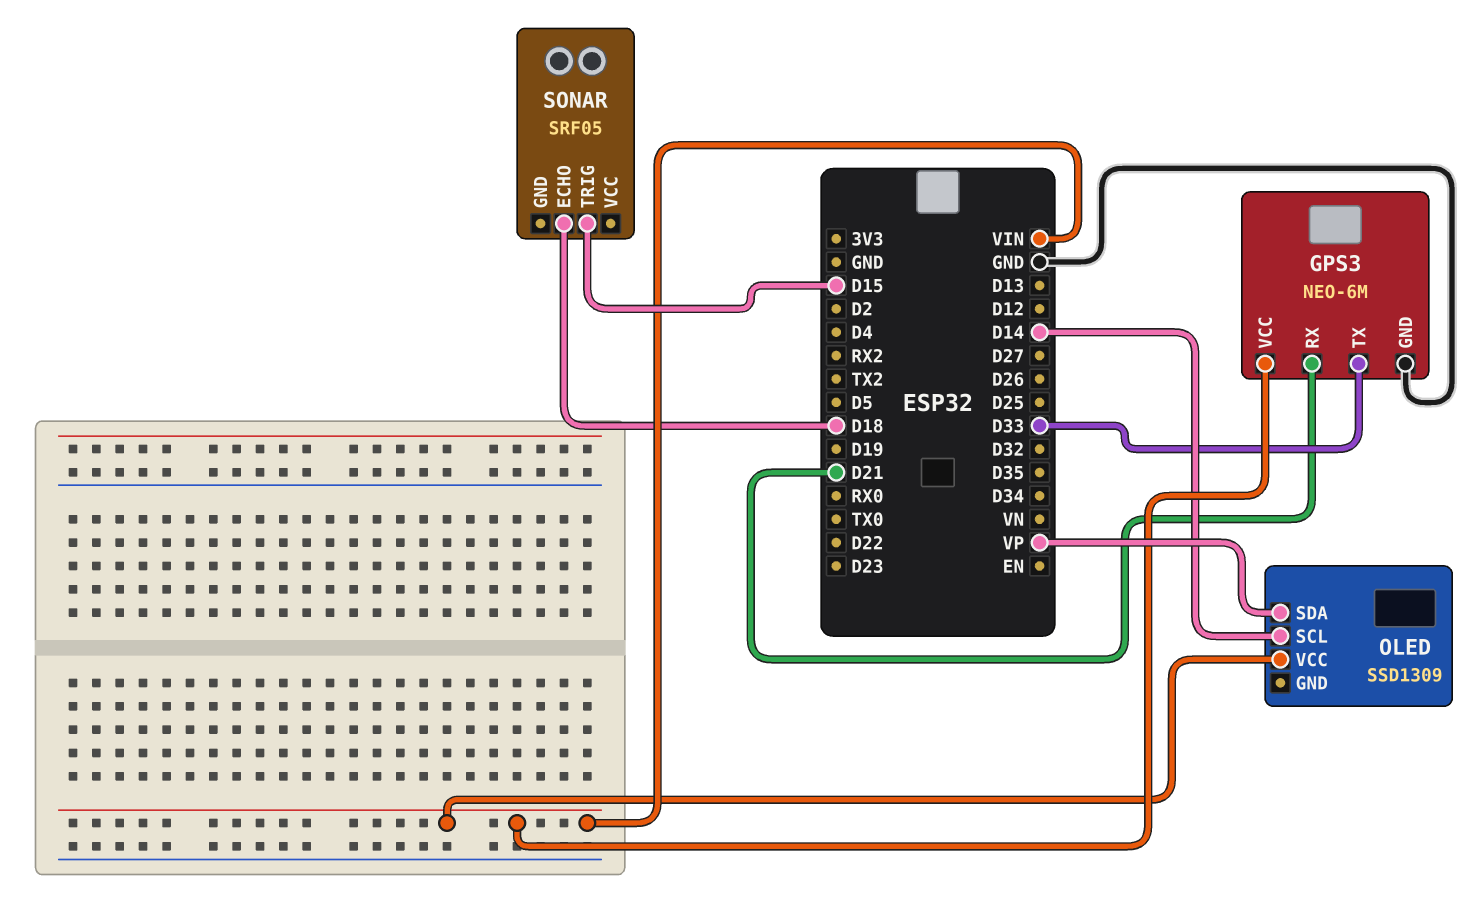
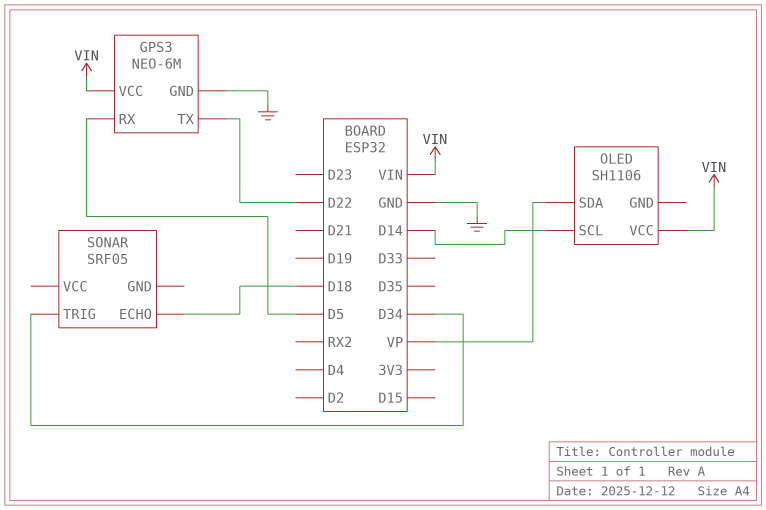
GPS3 pin RX: D21 -> D5
GPS3 pin TX: D33 -> D22
OLED: SSD1309 -> SH1106
SONAR pin TRIG: D15 -> D34

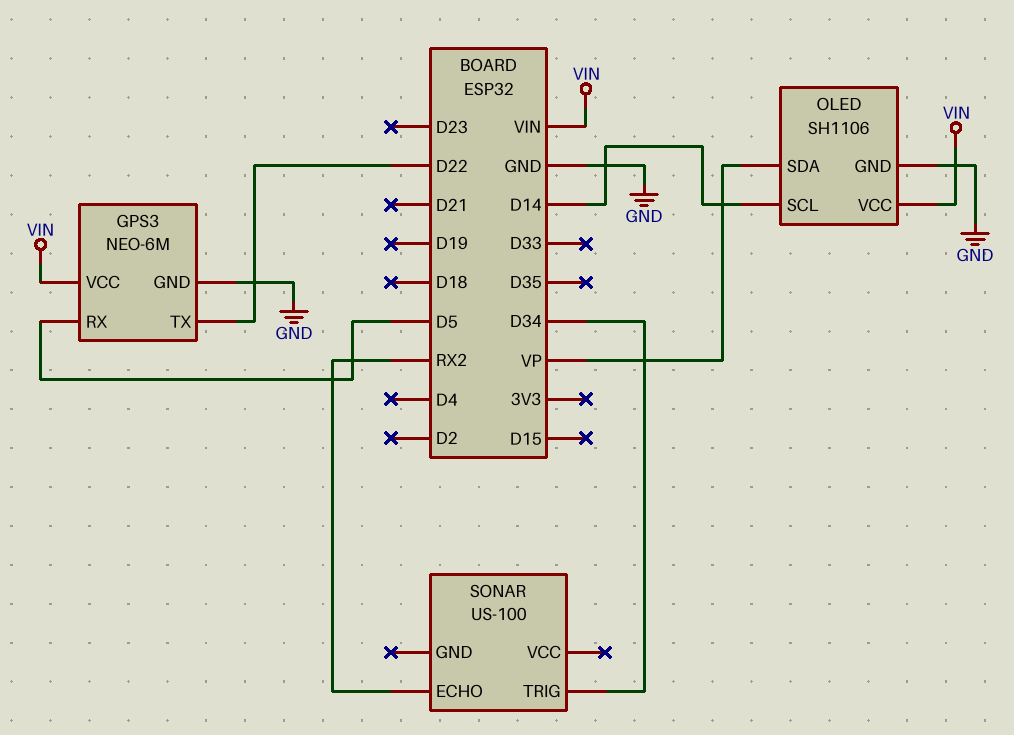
OLED pin GND: none -> GND
SONAR: SRF05 -> US-100
SONAR pin ECHO: D18 -> RX2

